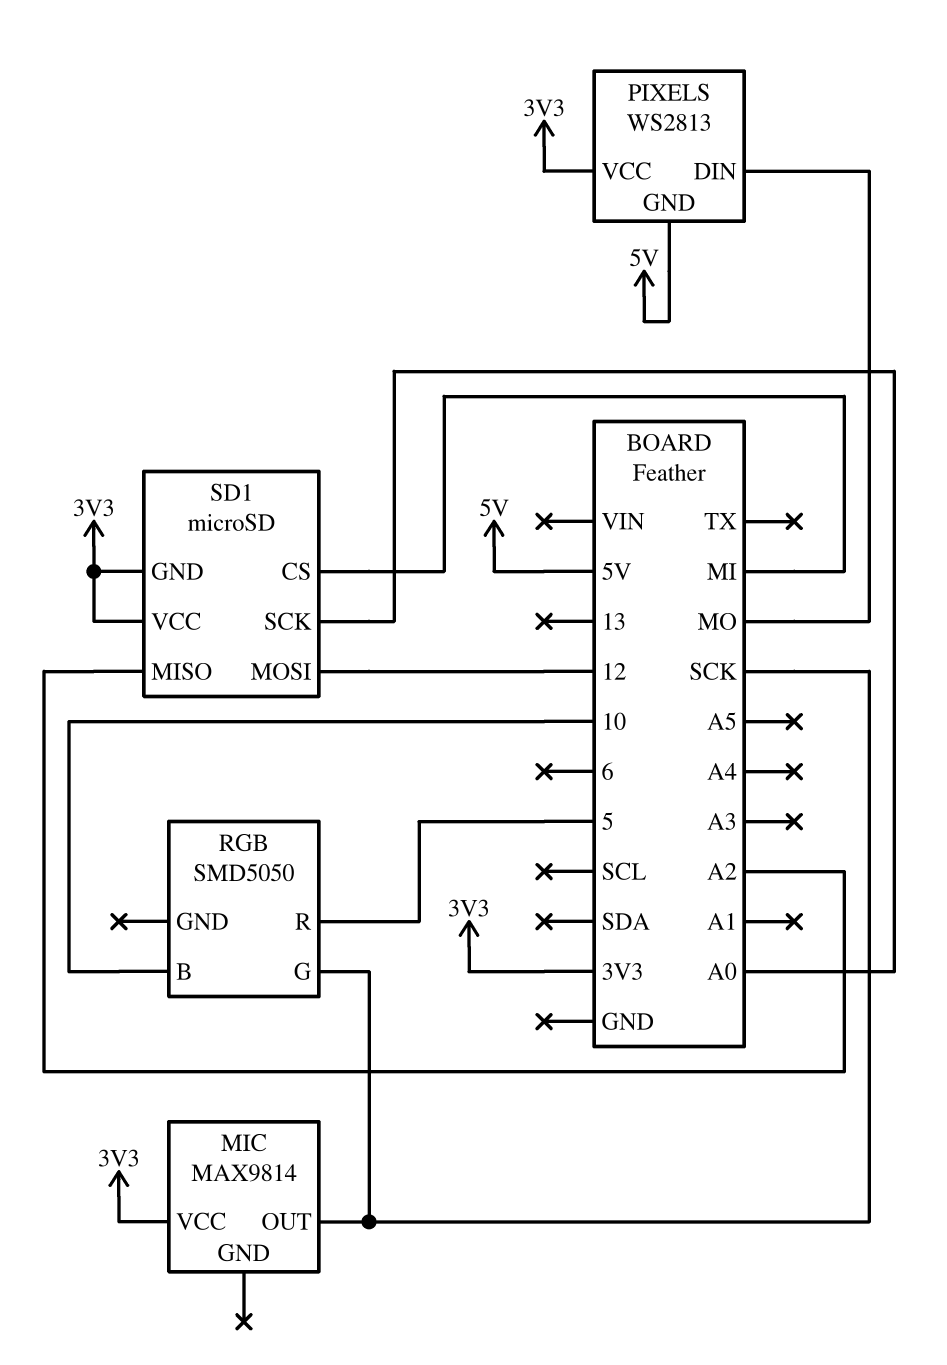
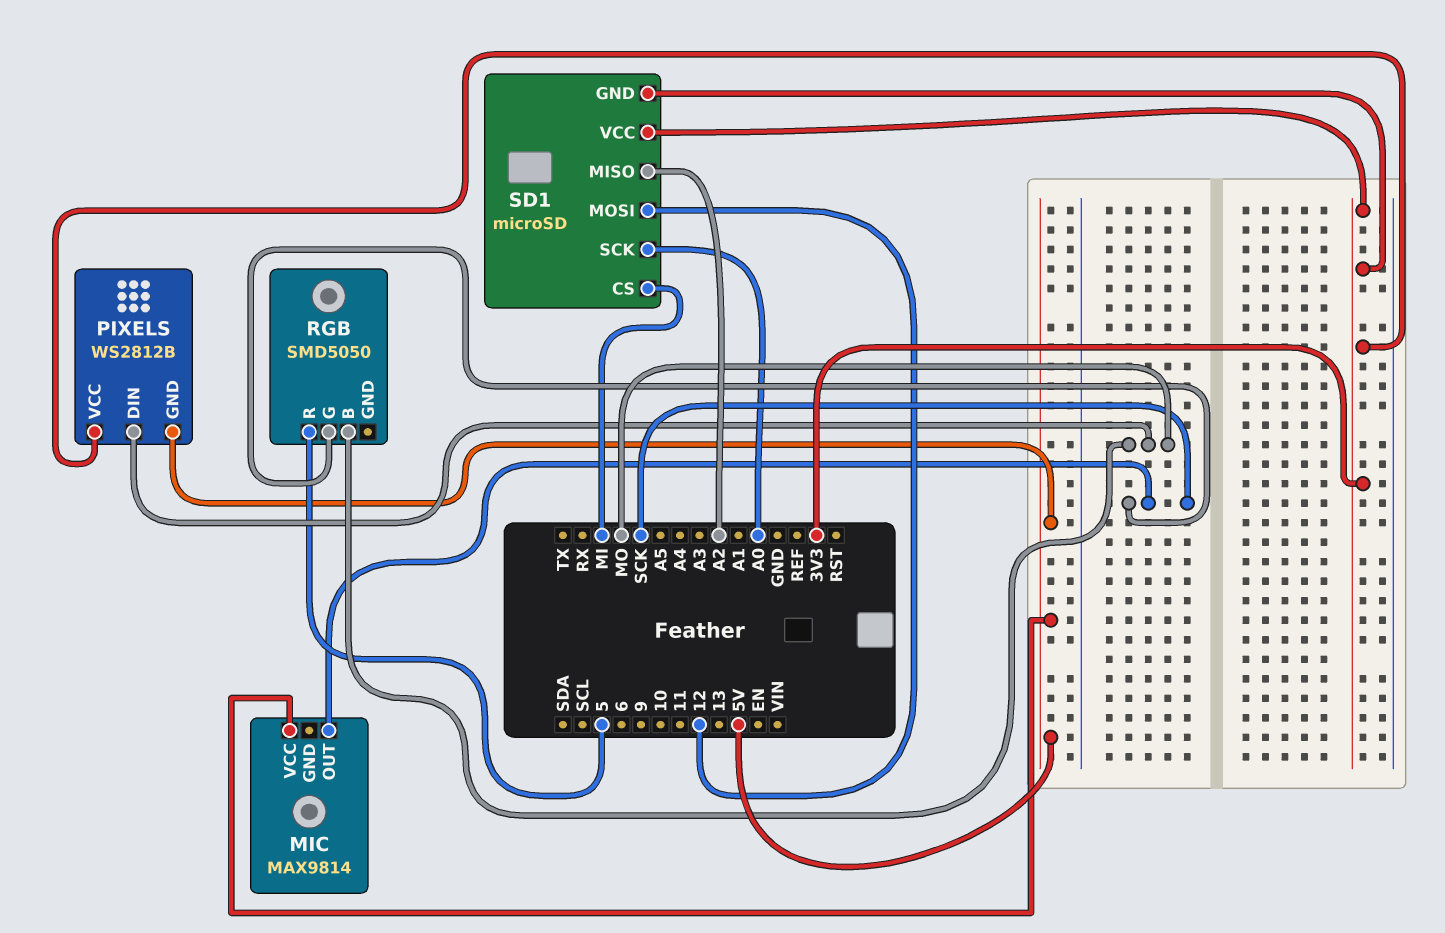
MIC pin VCC: 3V3 -> 5V
PIXELS: WS2813 -> WS2812B
RGB pin B: 10 -> MO

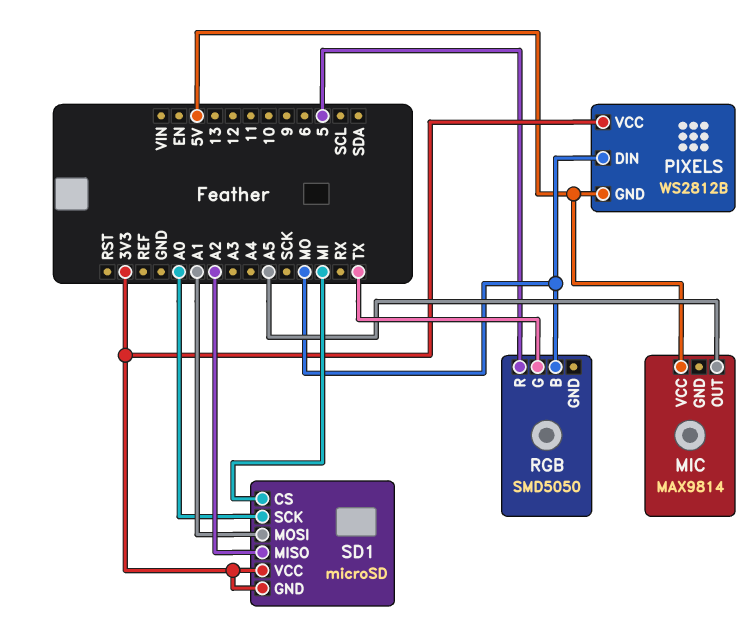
MIC pin OUT: SCK -> A5
RGB pin G: SCK -> TX
SD1 pin MOSI: 12 -> A1

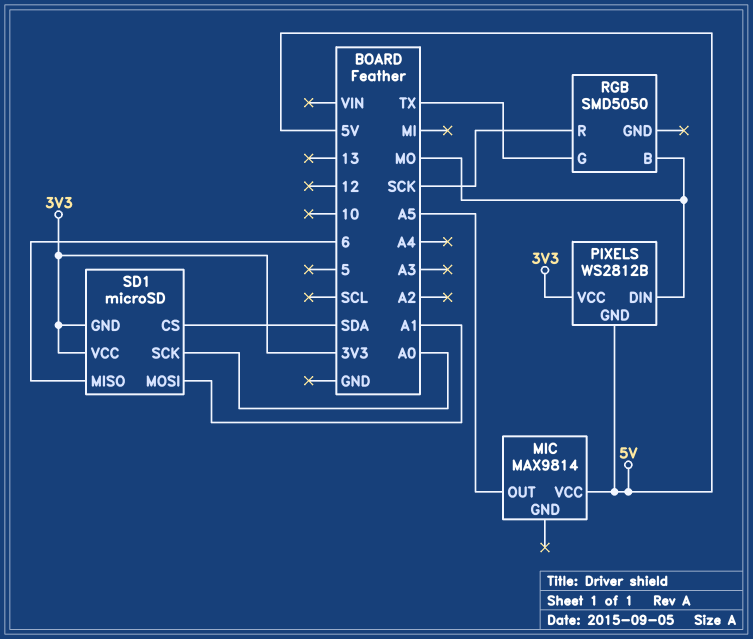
RGB pin R: 5 -> SCK
SD1 pin CS: MI -> SDA
SD1 pin MISO: A2 -> 6

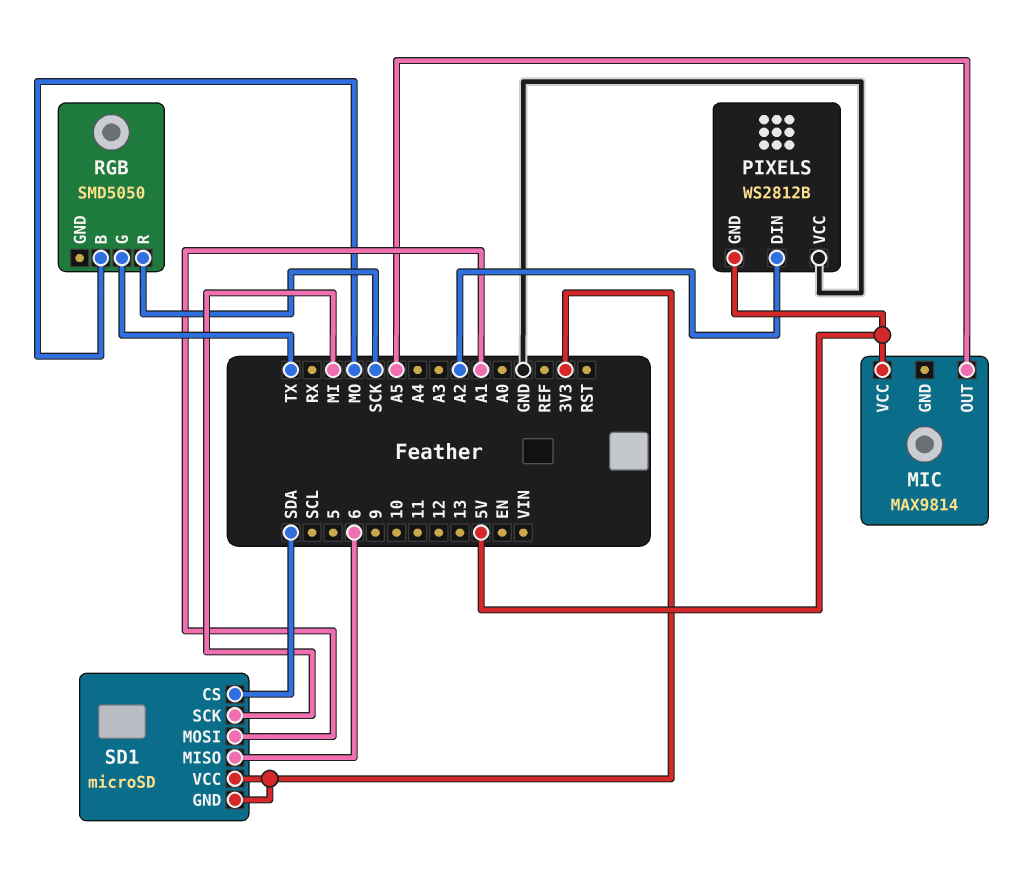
PIXELS pin DIN: MO -> A2
PIXELS pin VCC: 3V3 -> GND
SD1 pin SCK: A0 -> MI

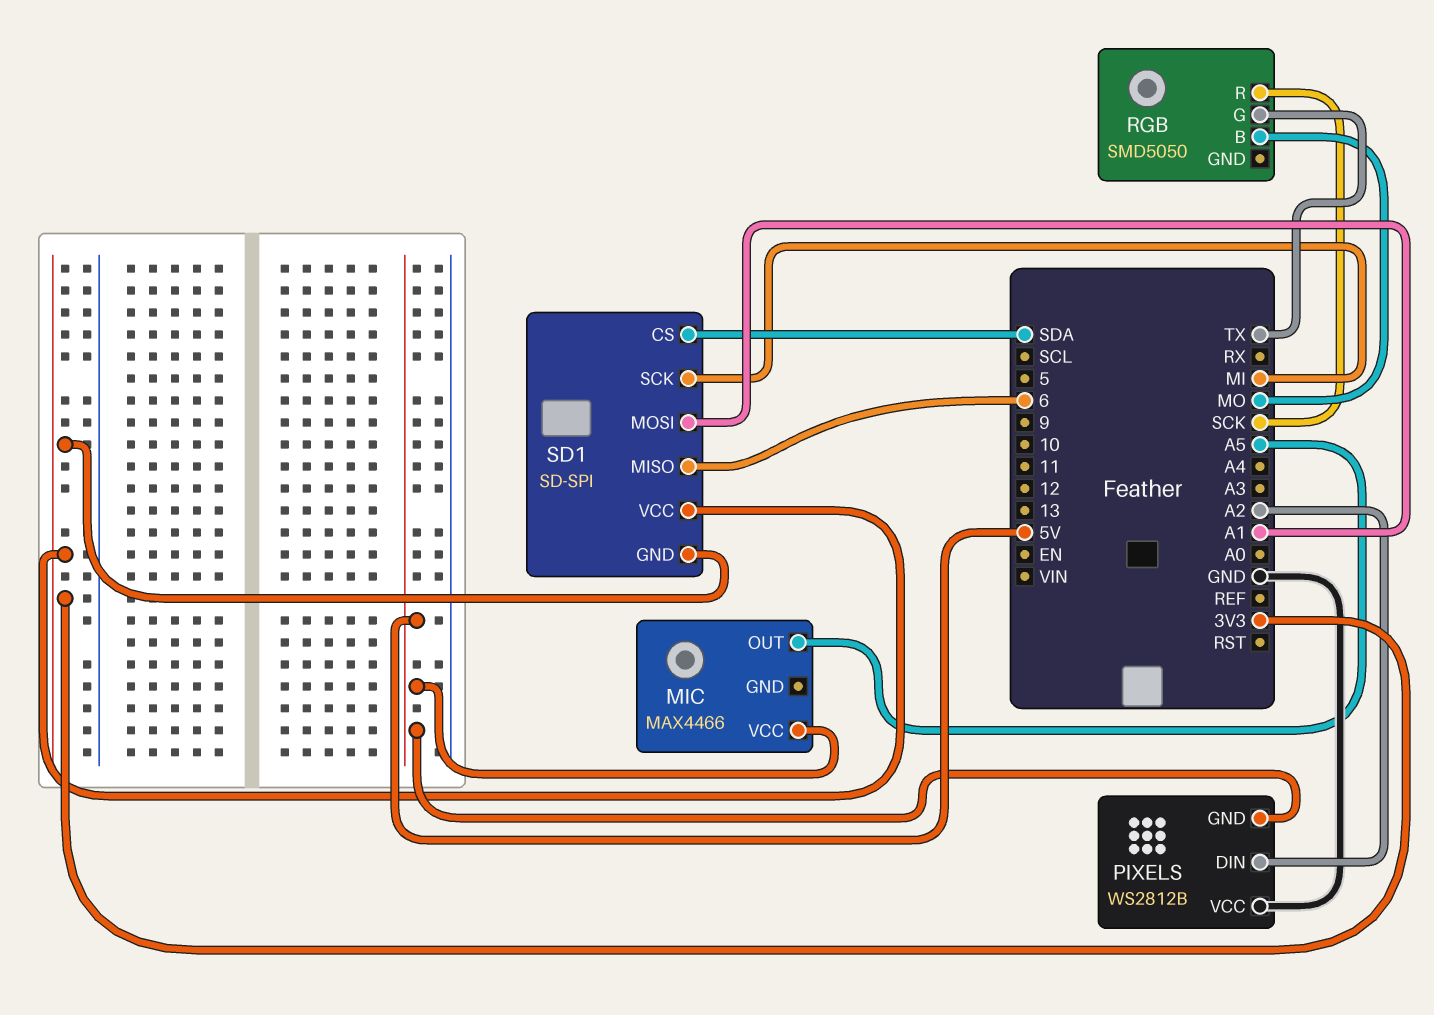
MIC: MAX9814 -> MAX4466
SD1: microSD -> SD-SPI

